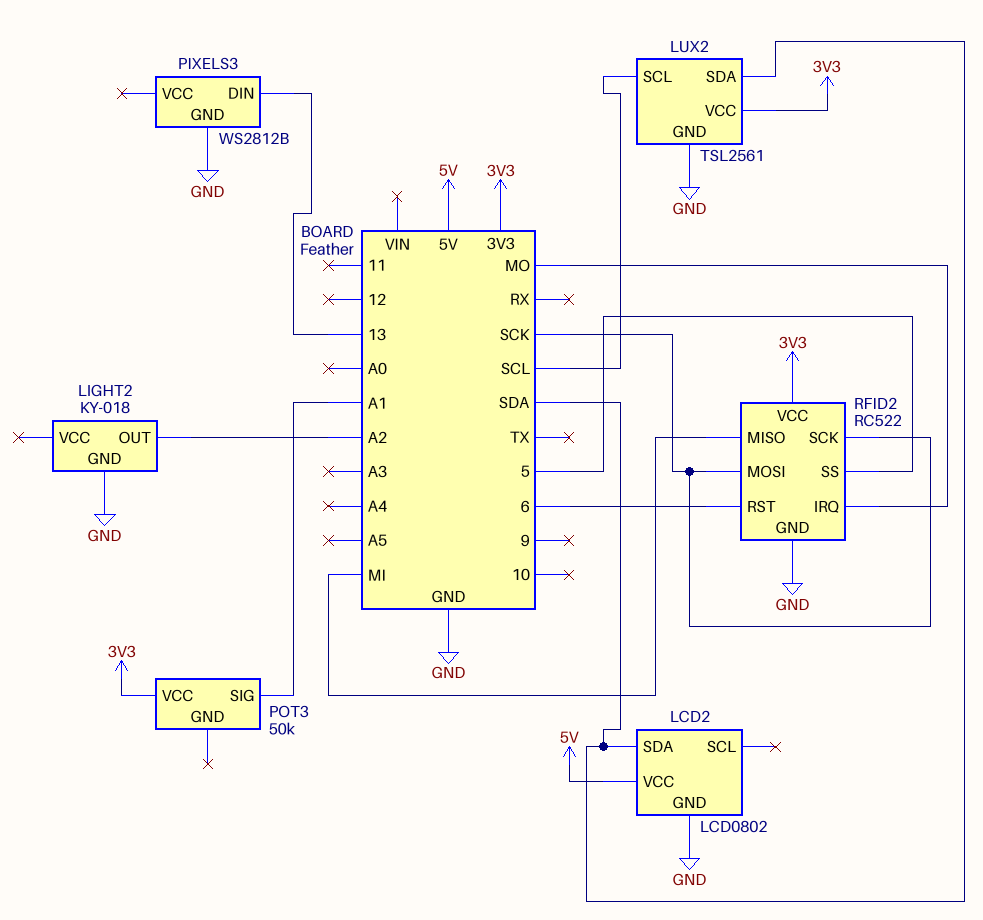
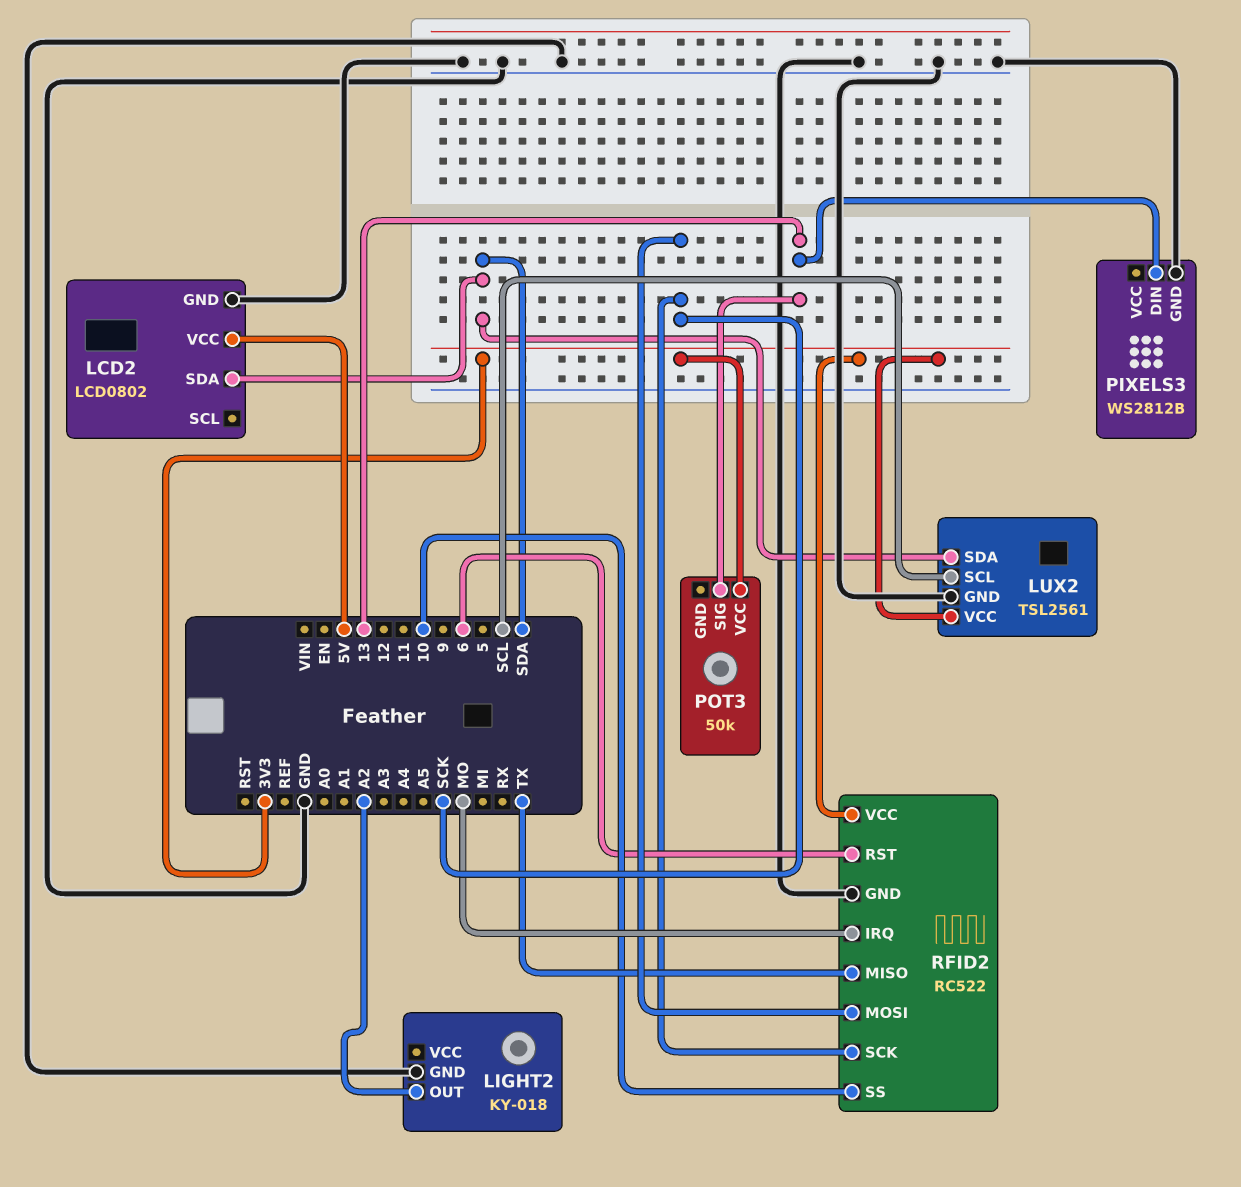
POT3 pin SIG: A1 -> 13
RFID2 pin MISO: MI -> TX
RFID2 pin SS: 5 -> 10

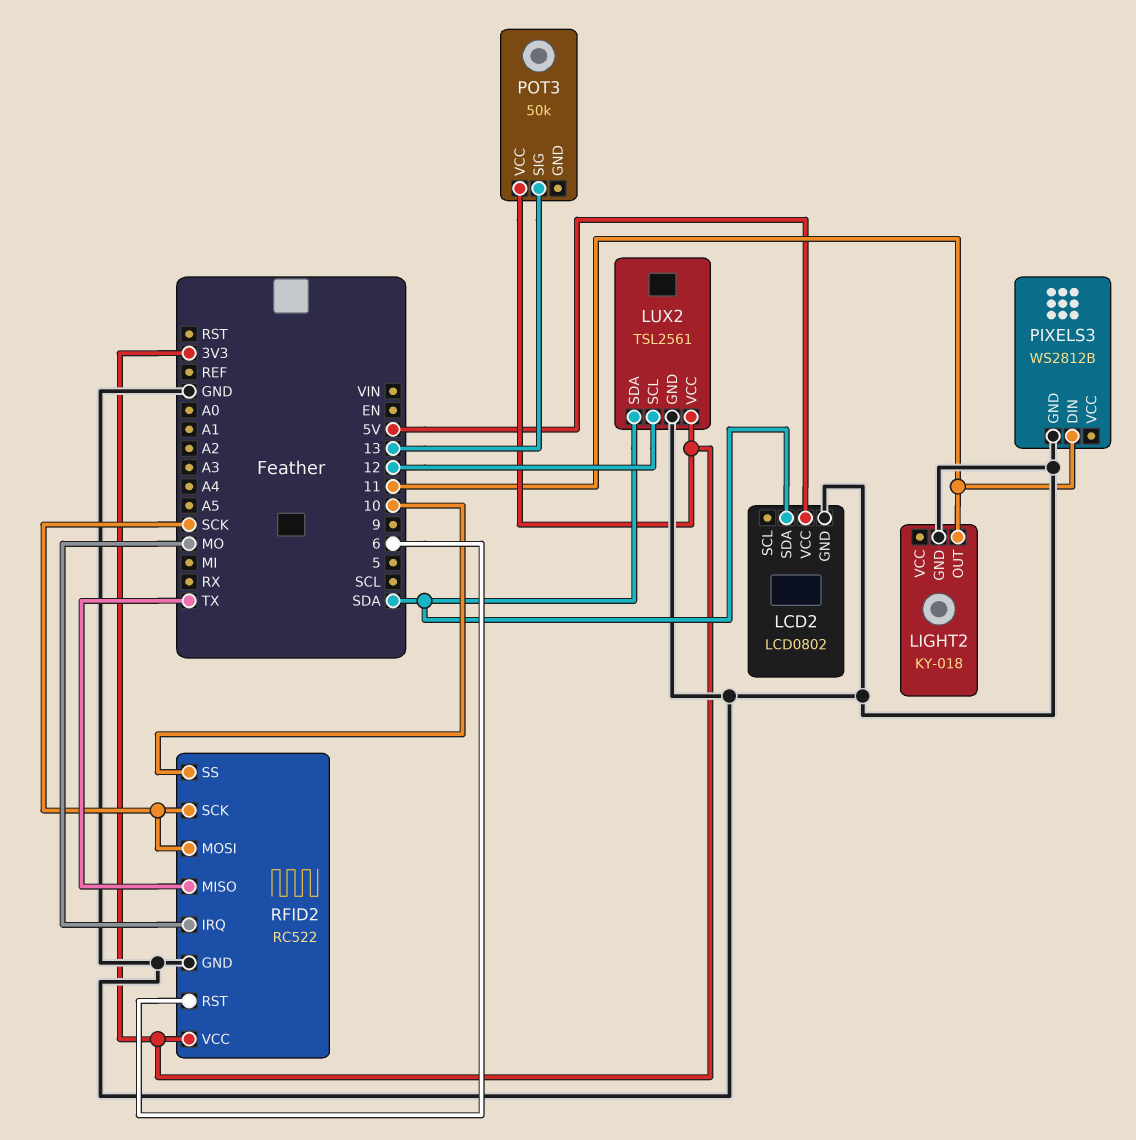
LIGHT2 pin OUT: A2 -> 11
LUX2 pin SCL: SCL -> 12
PIXELS3 pin DIN: 13 -> 11

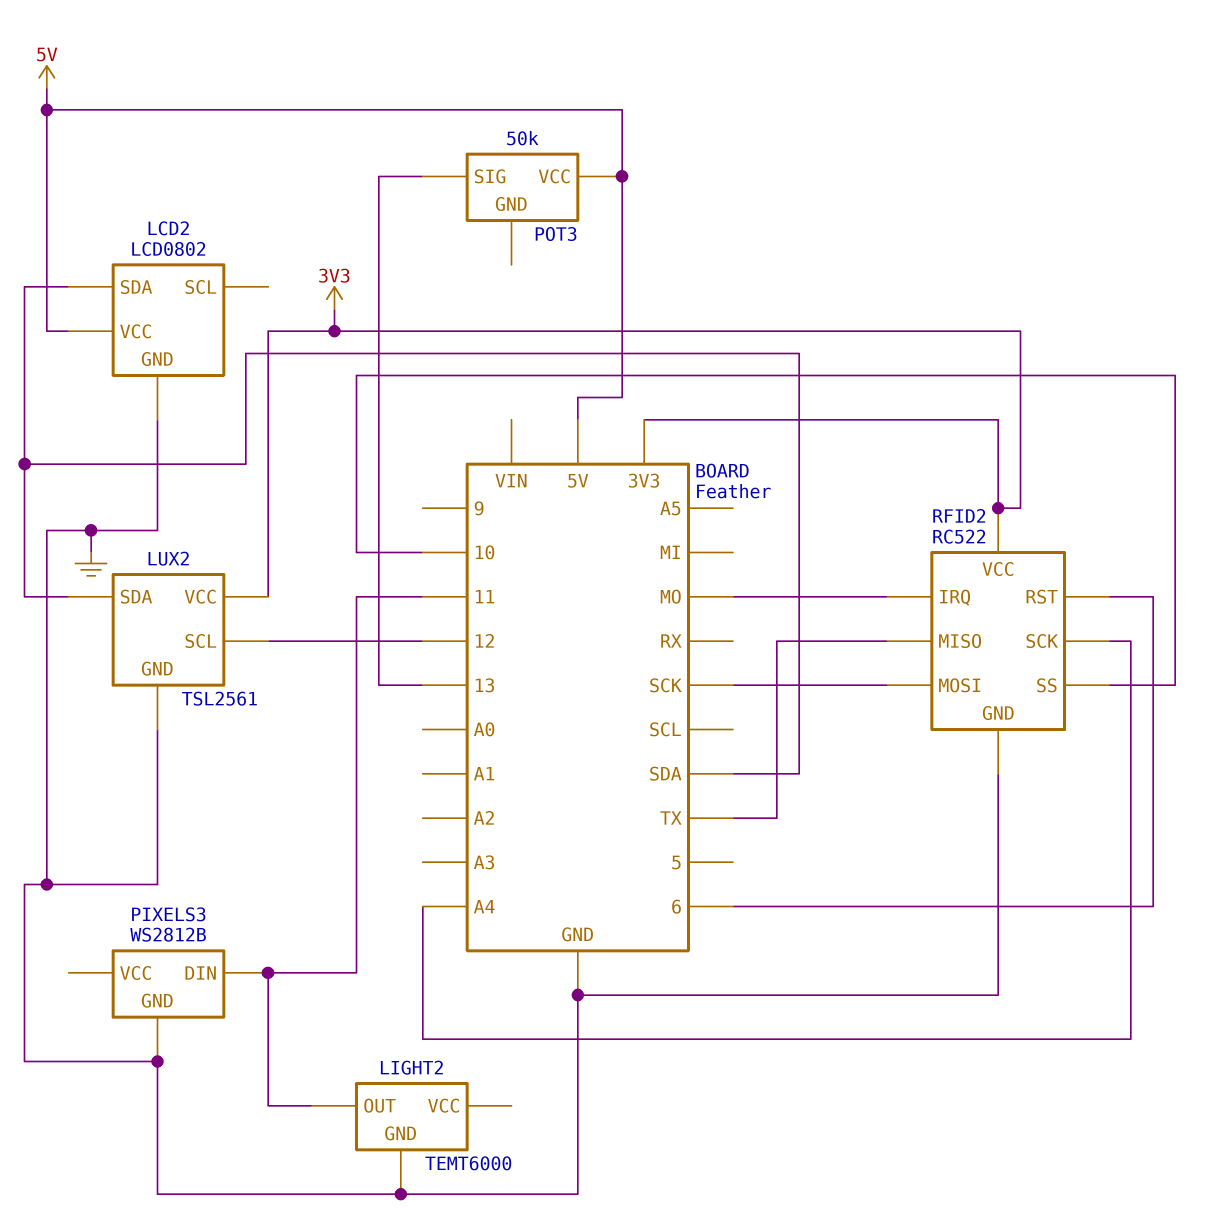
LIGHT2: KY-018 -> TEMT6000
POT3 pin VCC: 3V3 -> 5V
RFID2 pin SCK: SCK -> A4

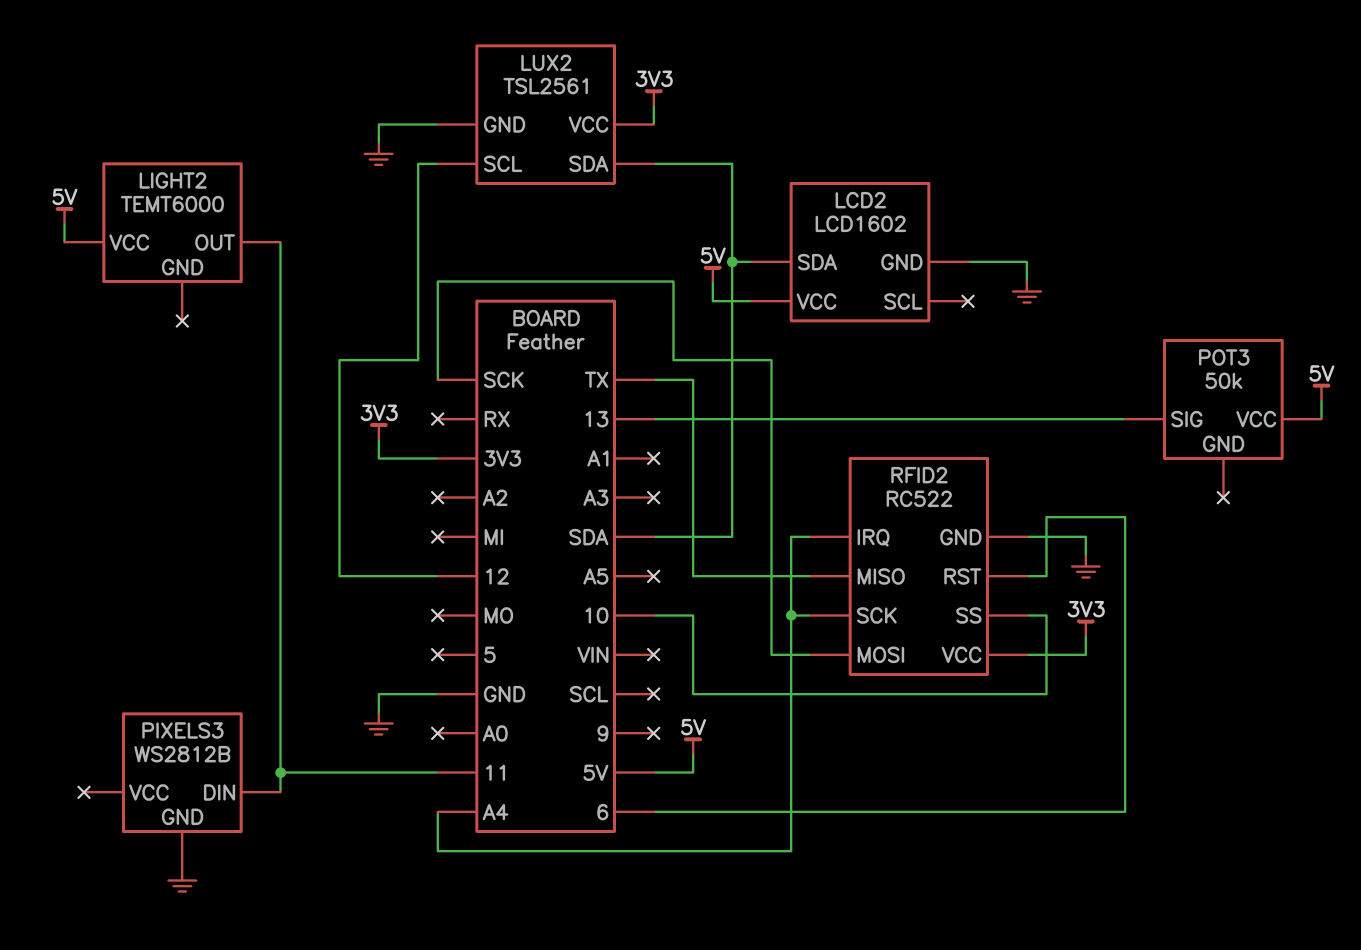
LCD2: LCD0802 -> LCD1602
LIGHT2 pin GND: GND -> none
LIGHT2 pin VCC: none -> 5V
RFID2 pin IRQ: MO -> A4

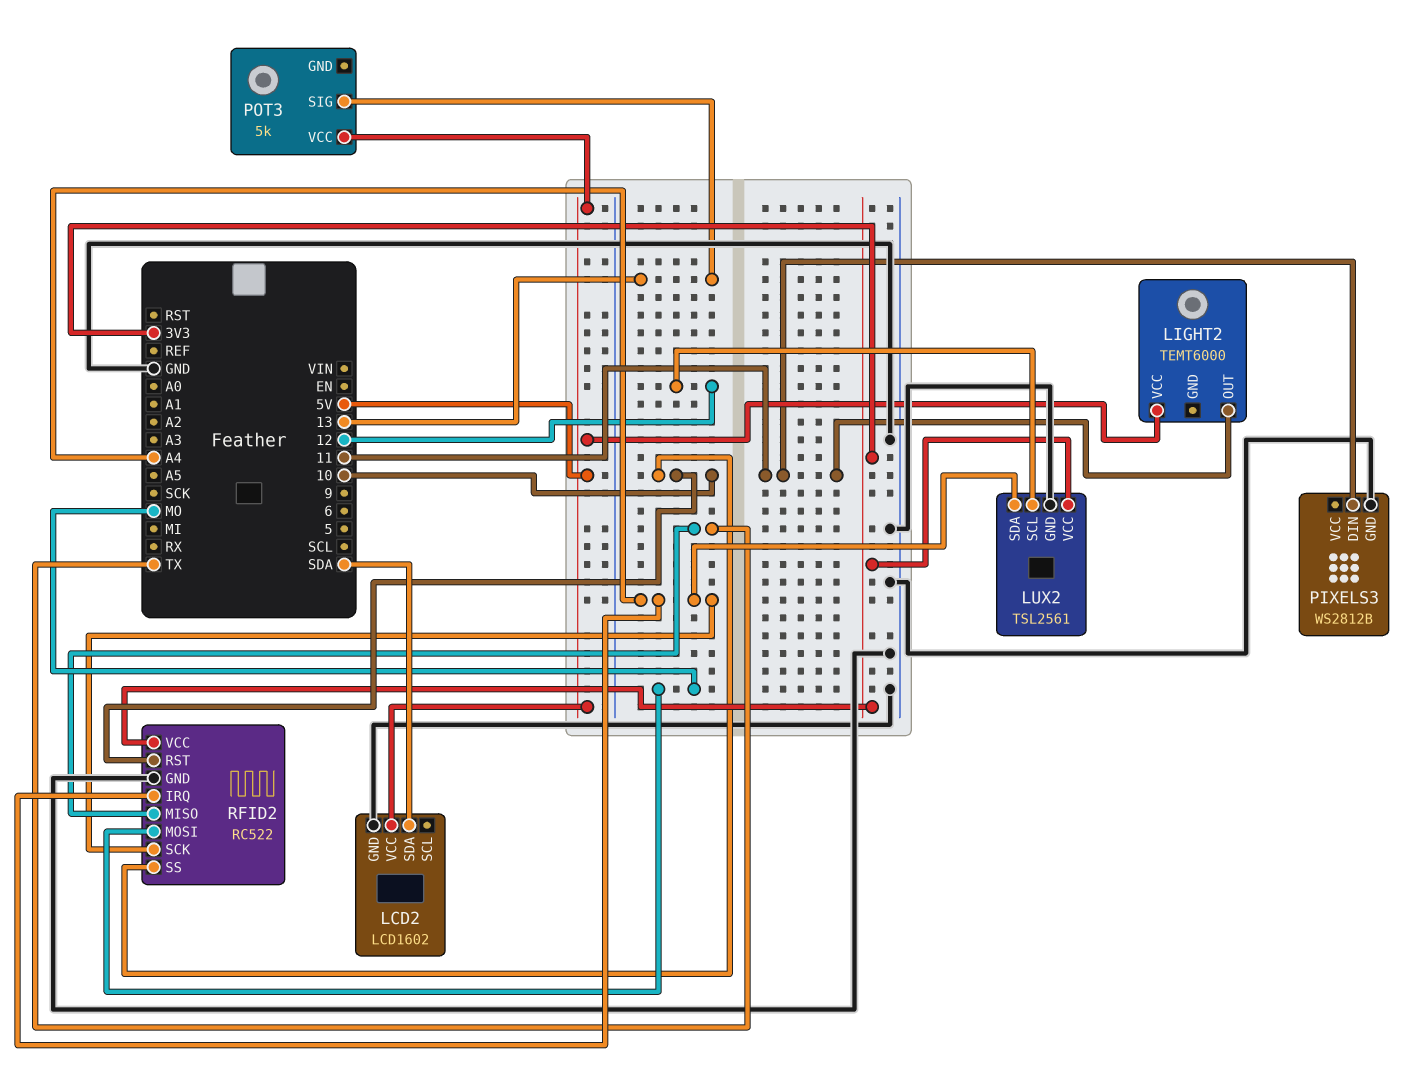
LUX2 pin SDA: SDA -> A4
POT3: 50k -> 5k
RFID2 pin MOSI: SCK -> MO
RFID2 pin RST: 6 -> 10

